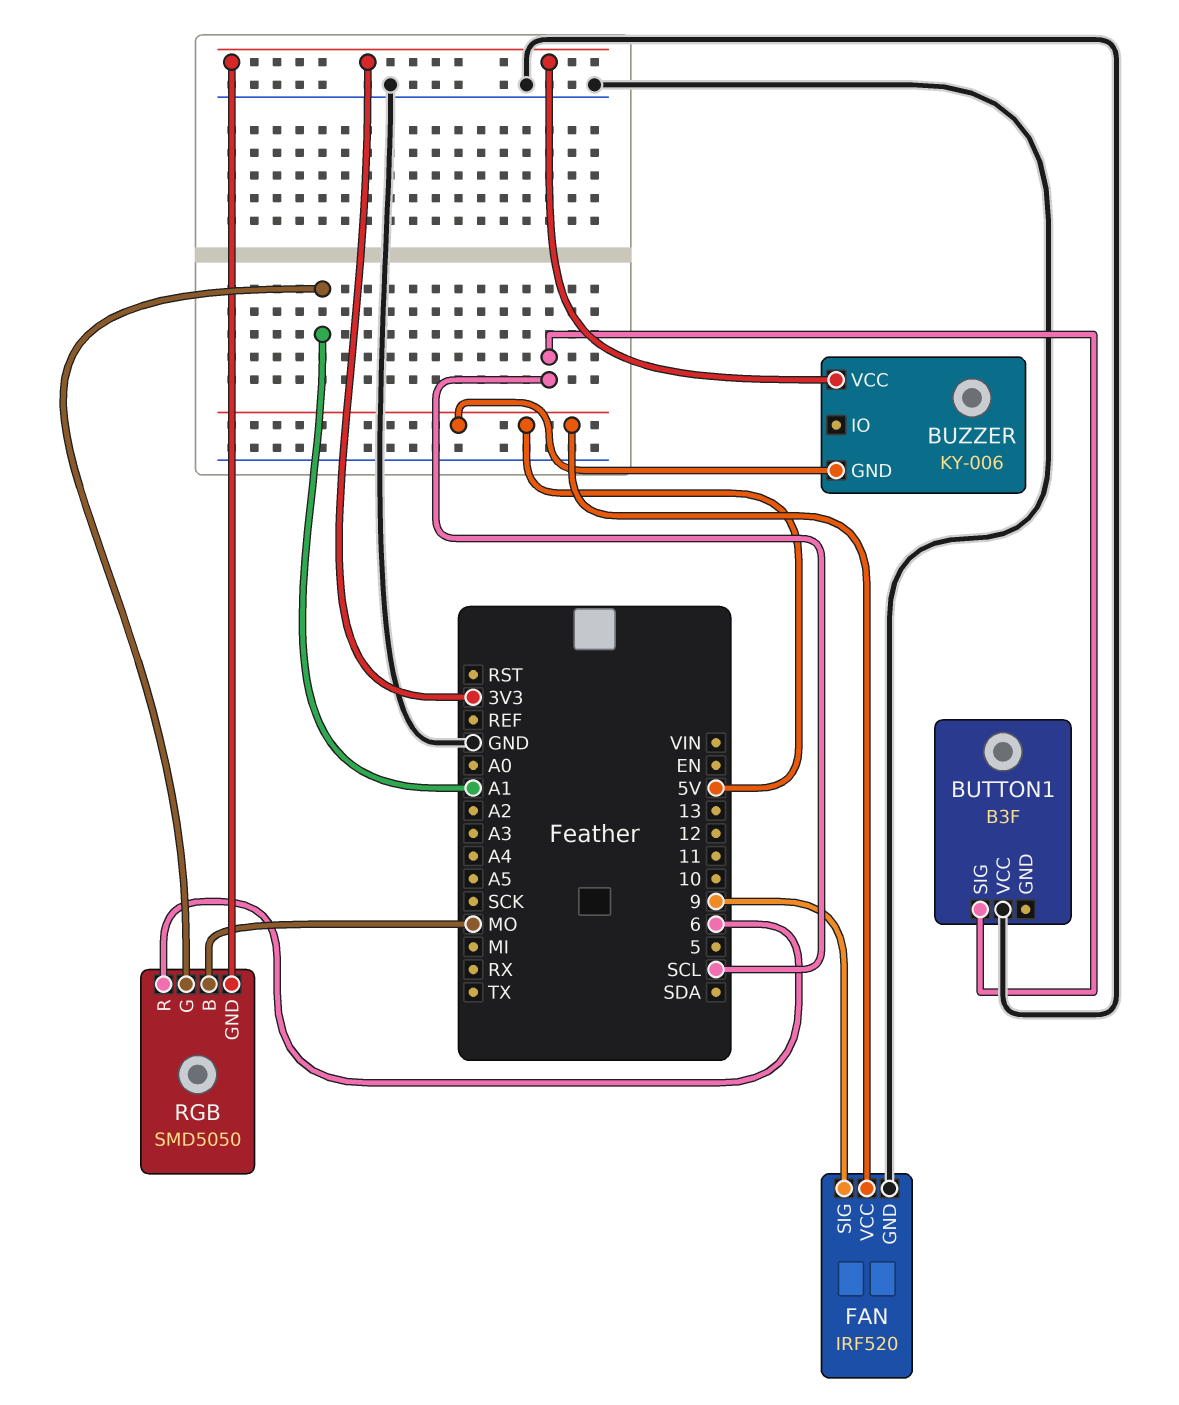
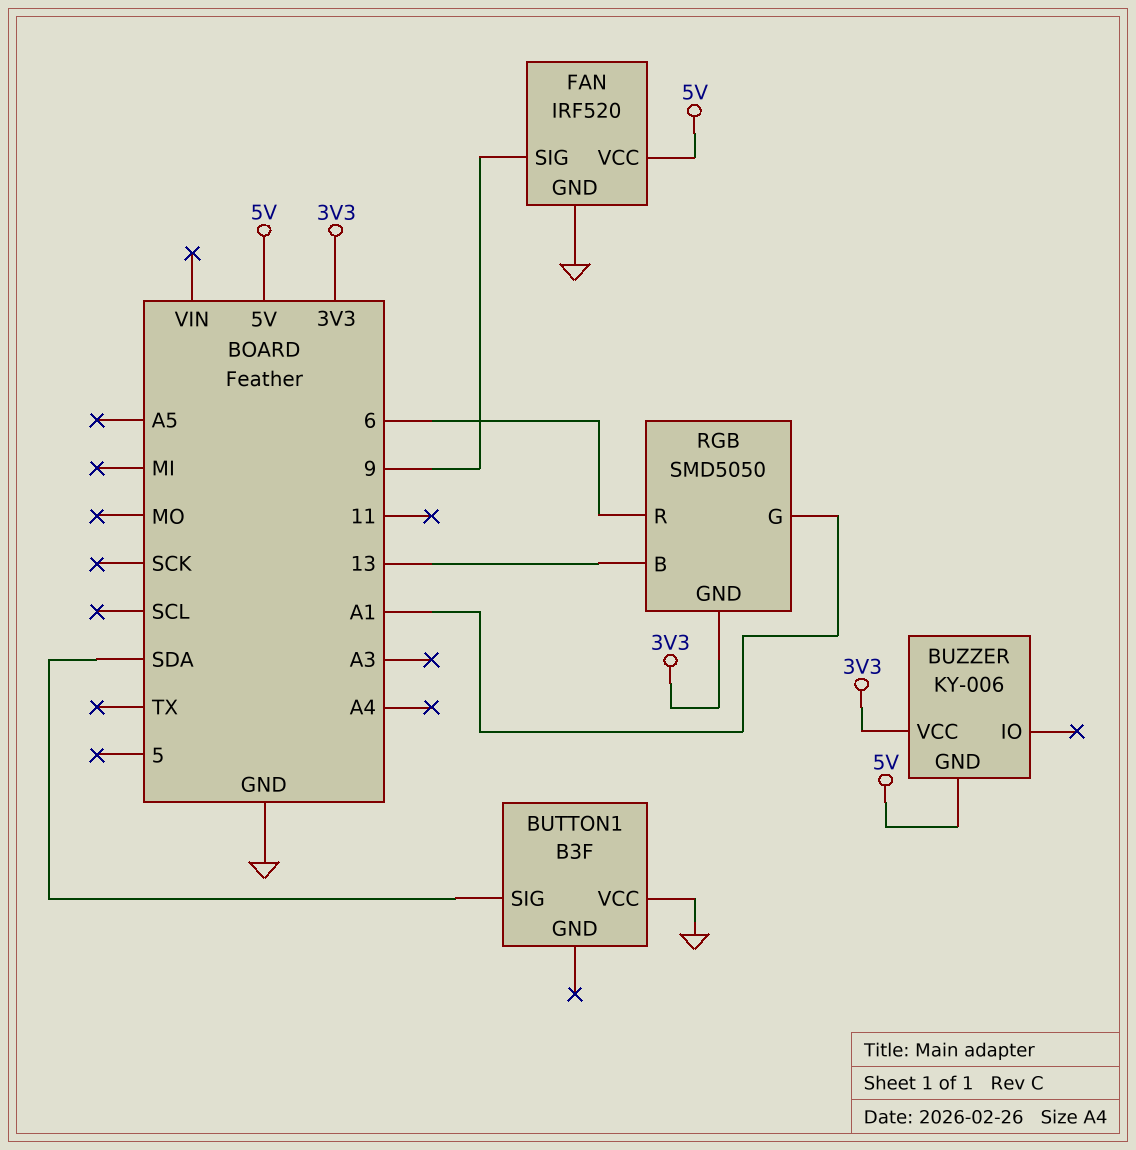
BUTTON1 pin SIG: SCL -> SDA
RGB pin B: MO -> 13

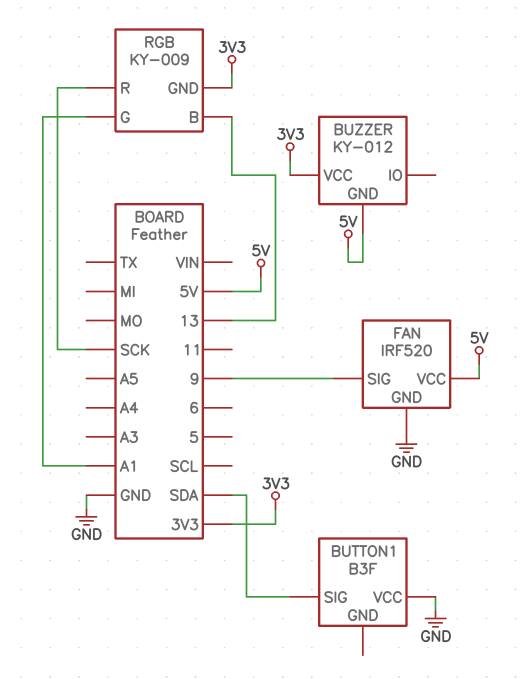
BUZZER: KY-006 -> KY-012
RGB: SMD5050 -> KY-009
RGB pin R: 6 -> SCK

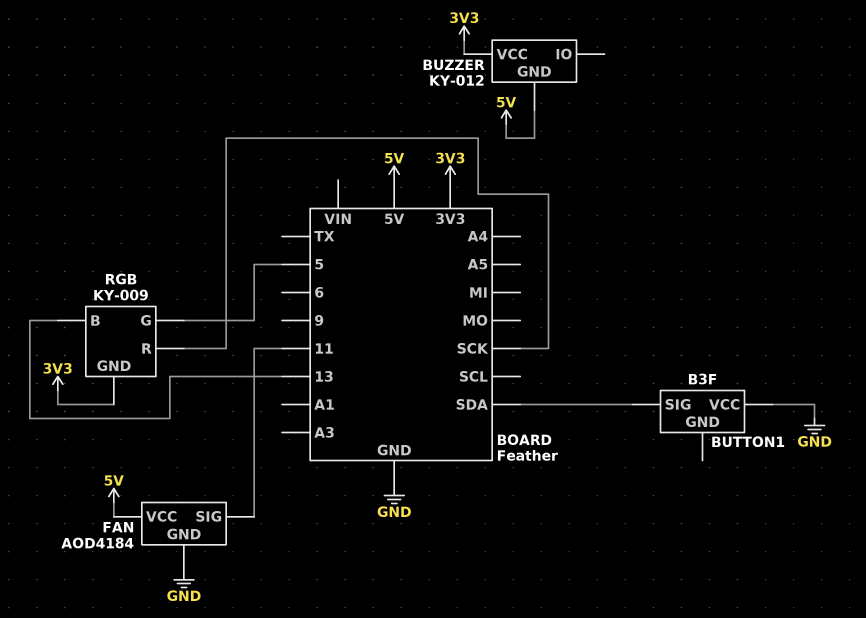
FAN: IRF520 -> AOD4184
FAN pin SIG: 9 -> 11
RGB pin G: A1 -> 5

